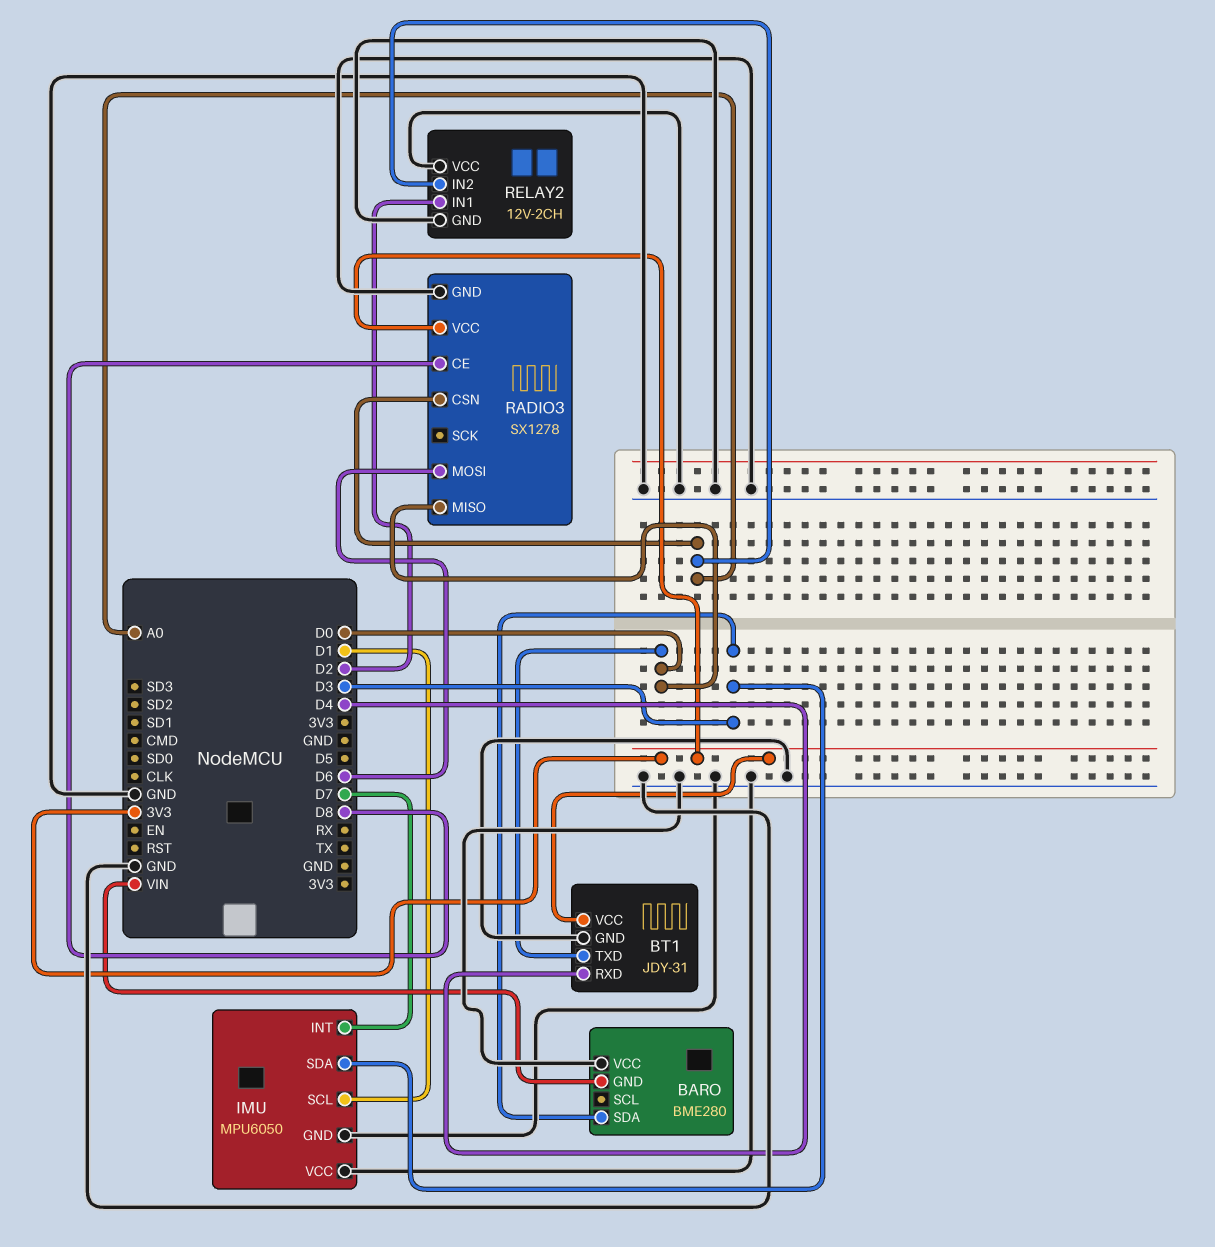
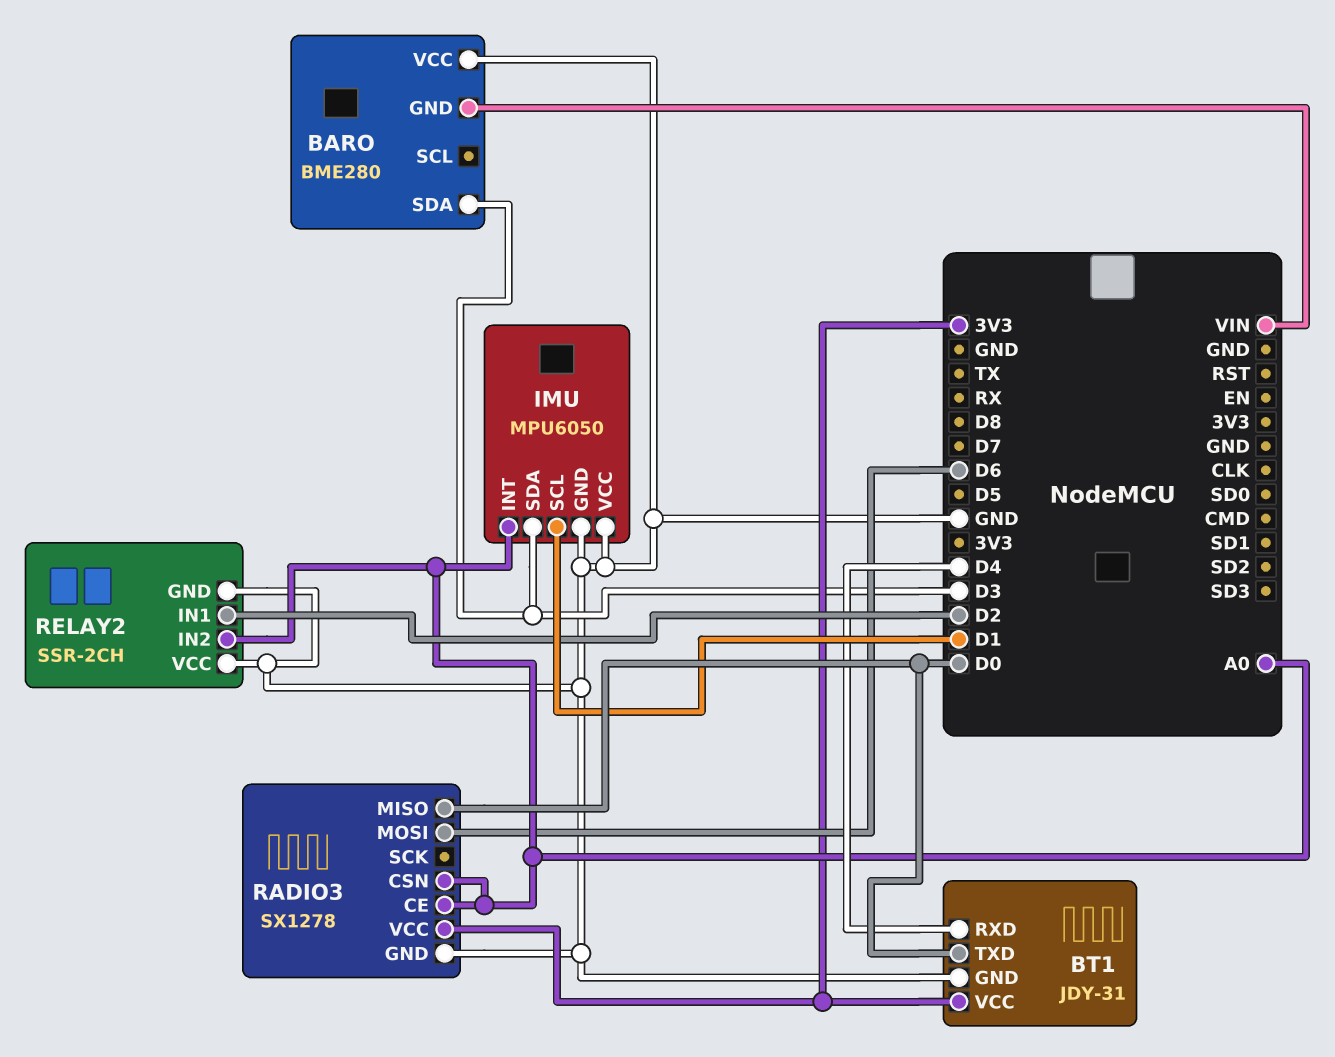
IMU pin INT: D7 -> A0
RADIO3 pin CE: D8 -> A0
RELAY2: 12V-2CH -> SSR-2CH

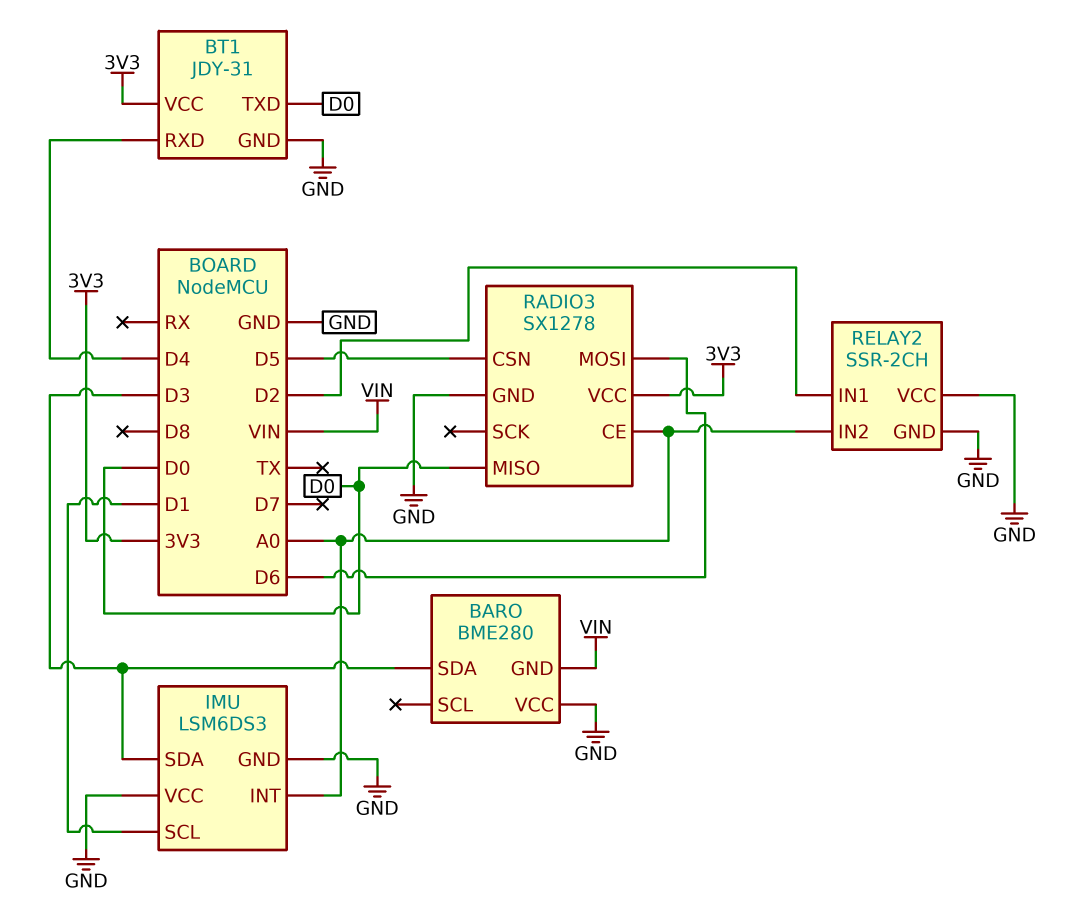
IMU: MPU6050 -> LSM6DS3
RADIO3 pin CSN: A0 -> D5

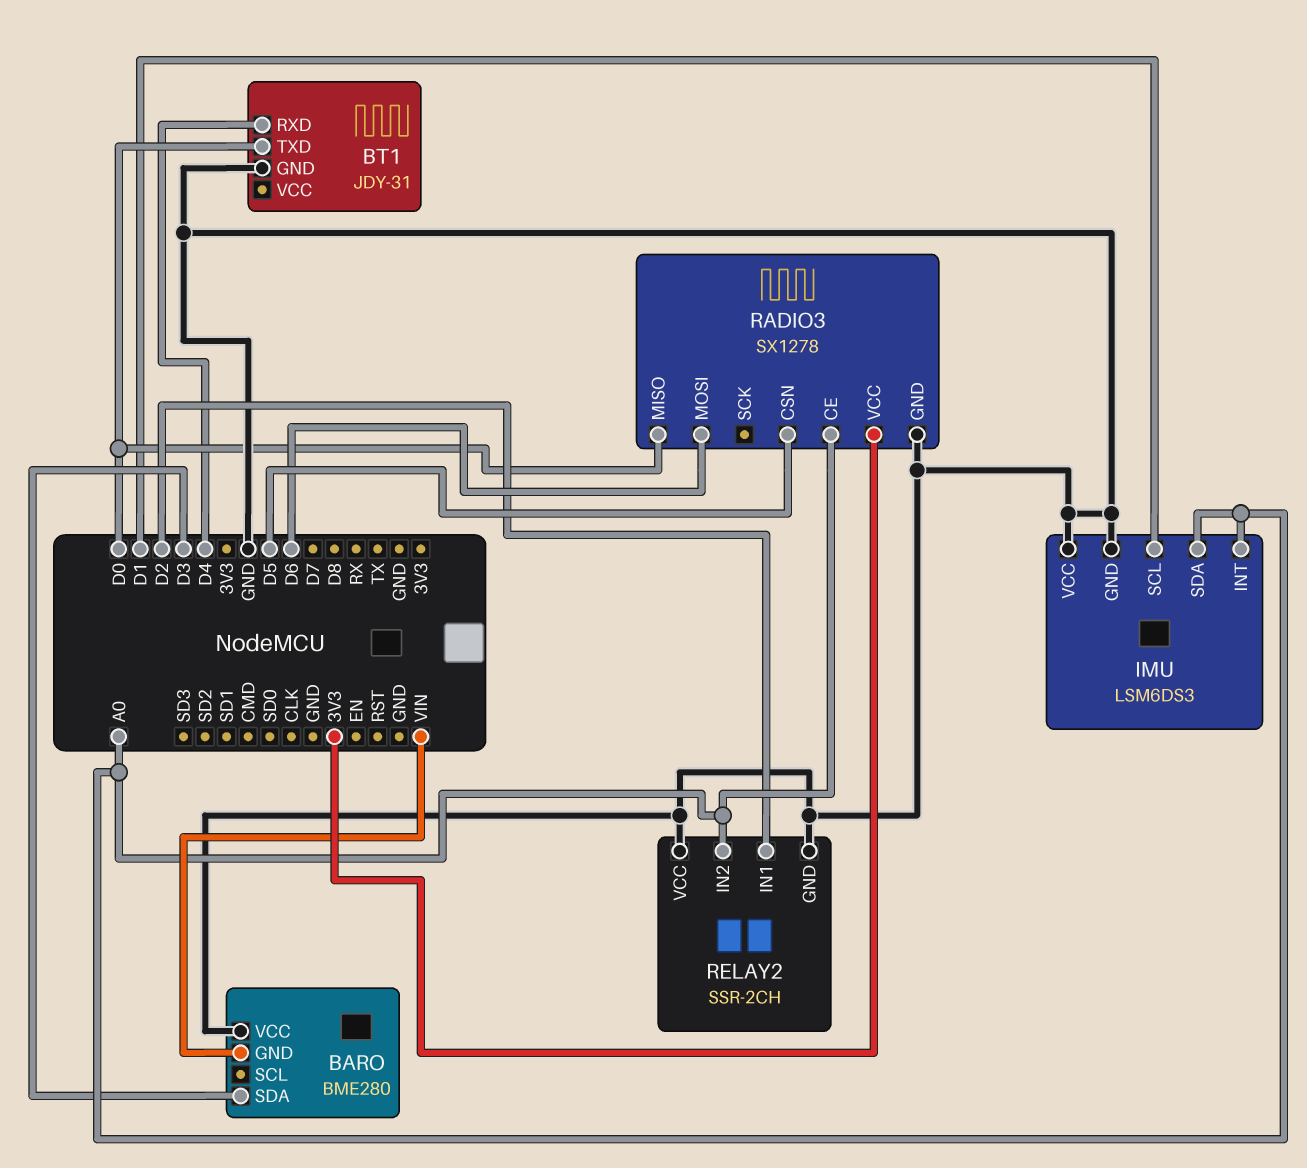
BT1 pin VCC: 3V3 -> none
IMU pin SDA: D3 -> A0

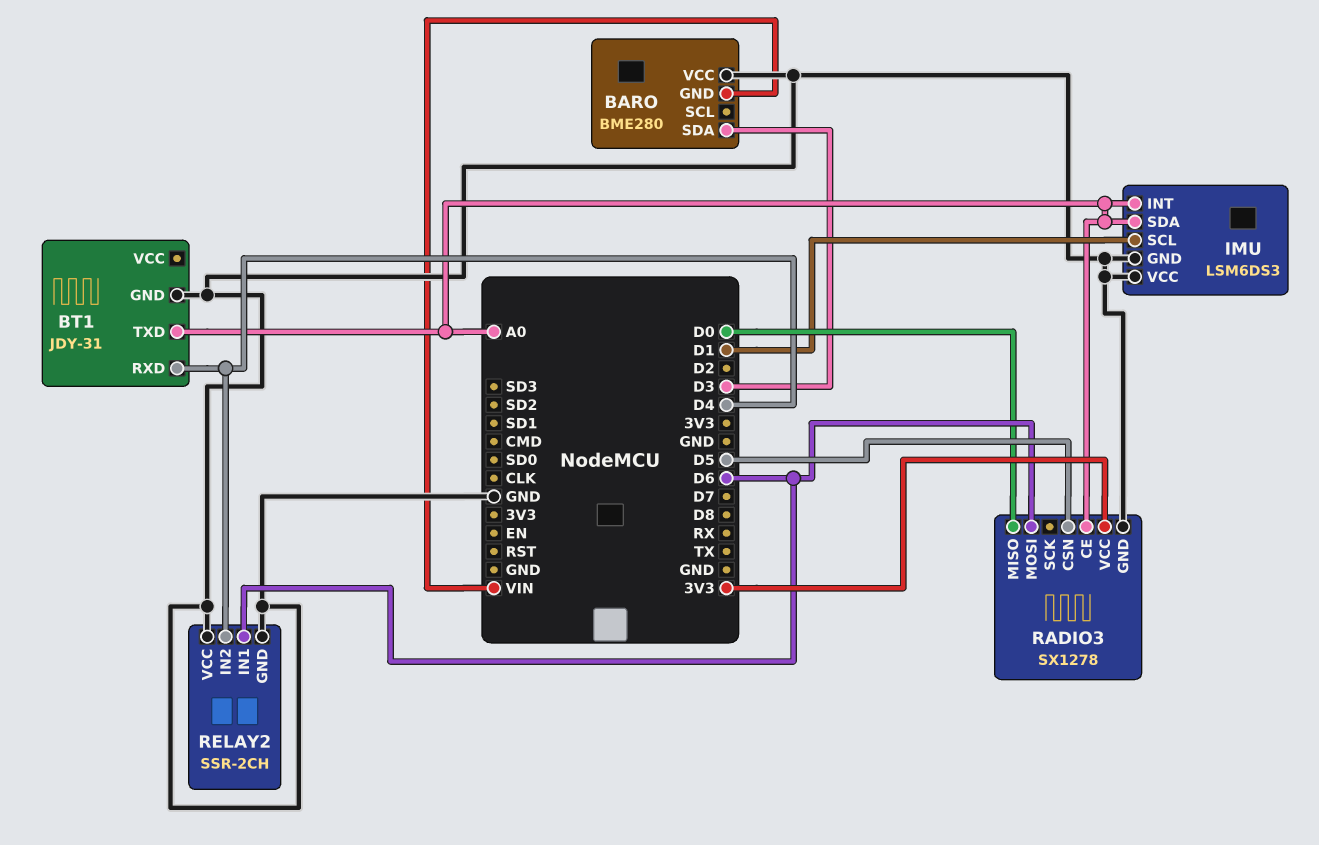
BT1 pin TXD: D0 -> A0
RELAY2 pin IN1: D2 -> D6
RELAY2 pin IN2: A0 -> D4

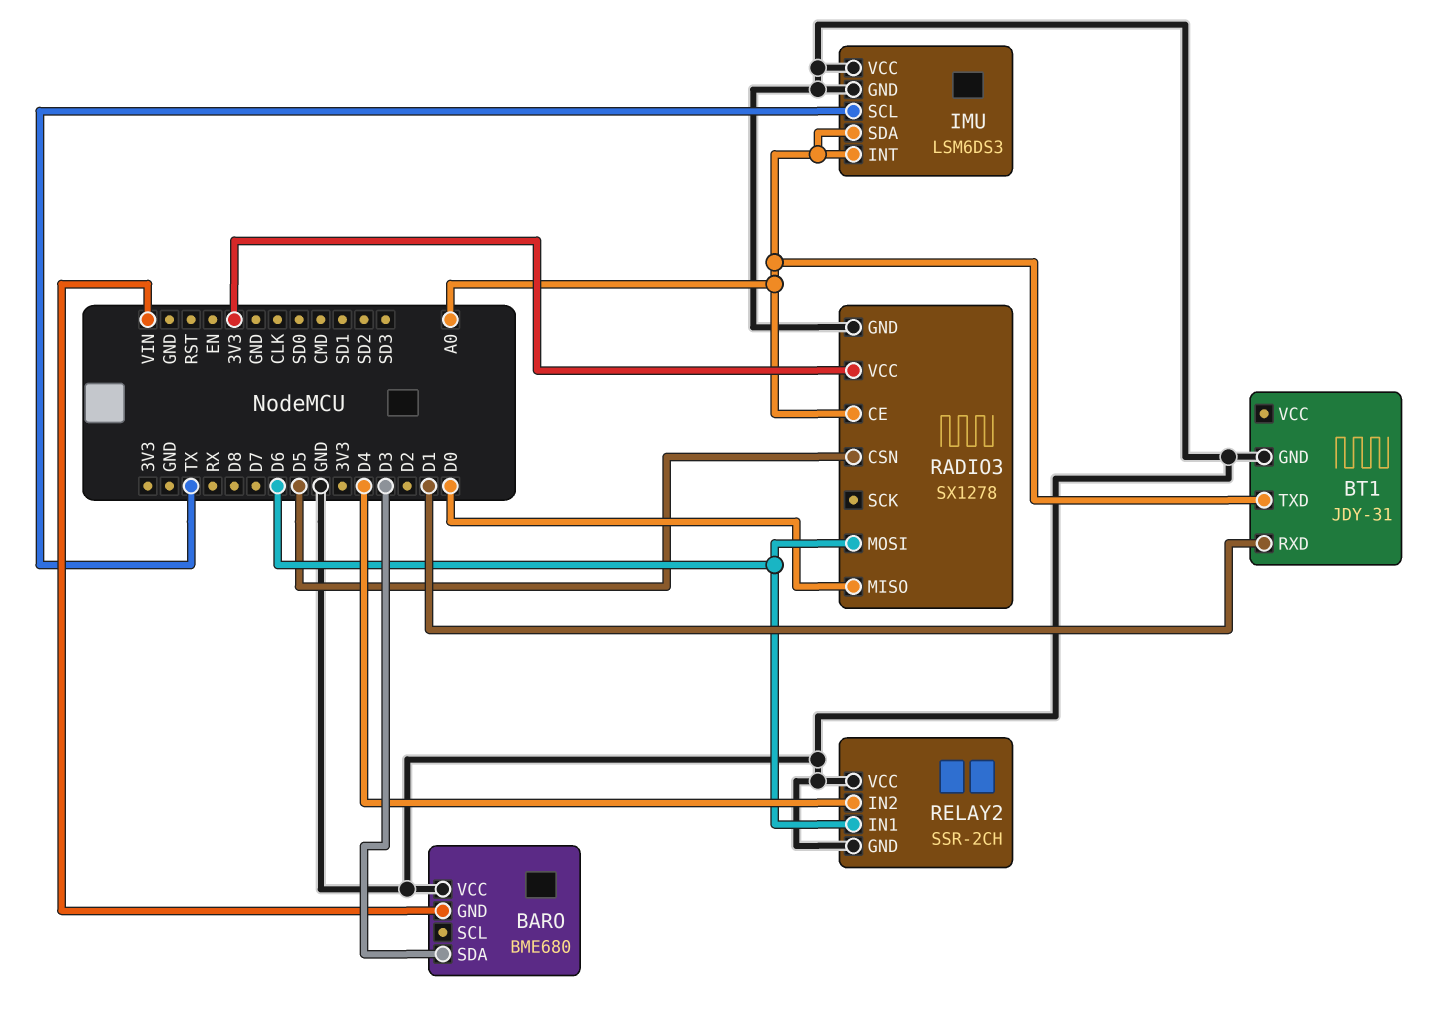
BARO: BME280 -> BME680
BT1 pin RXD: D4 -> D1
IMU pin SCL: D1 -> TX

